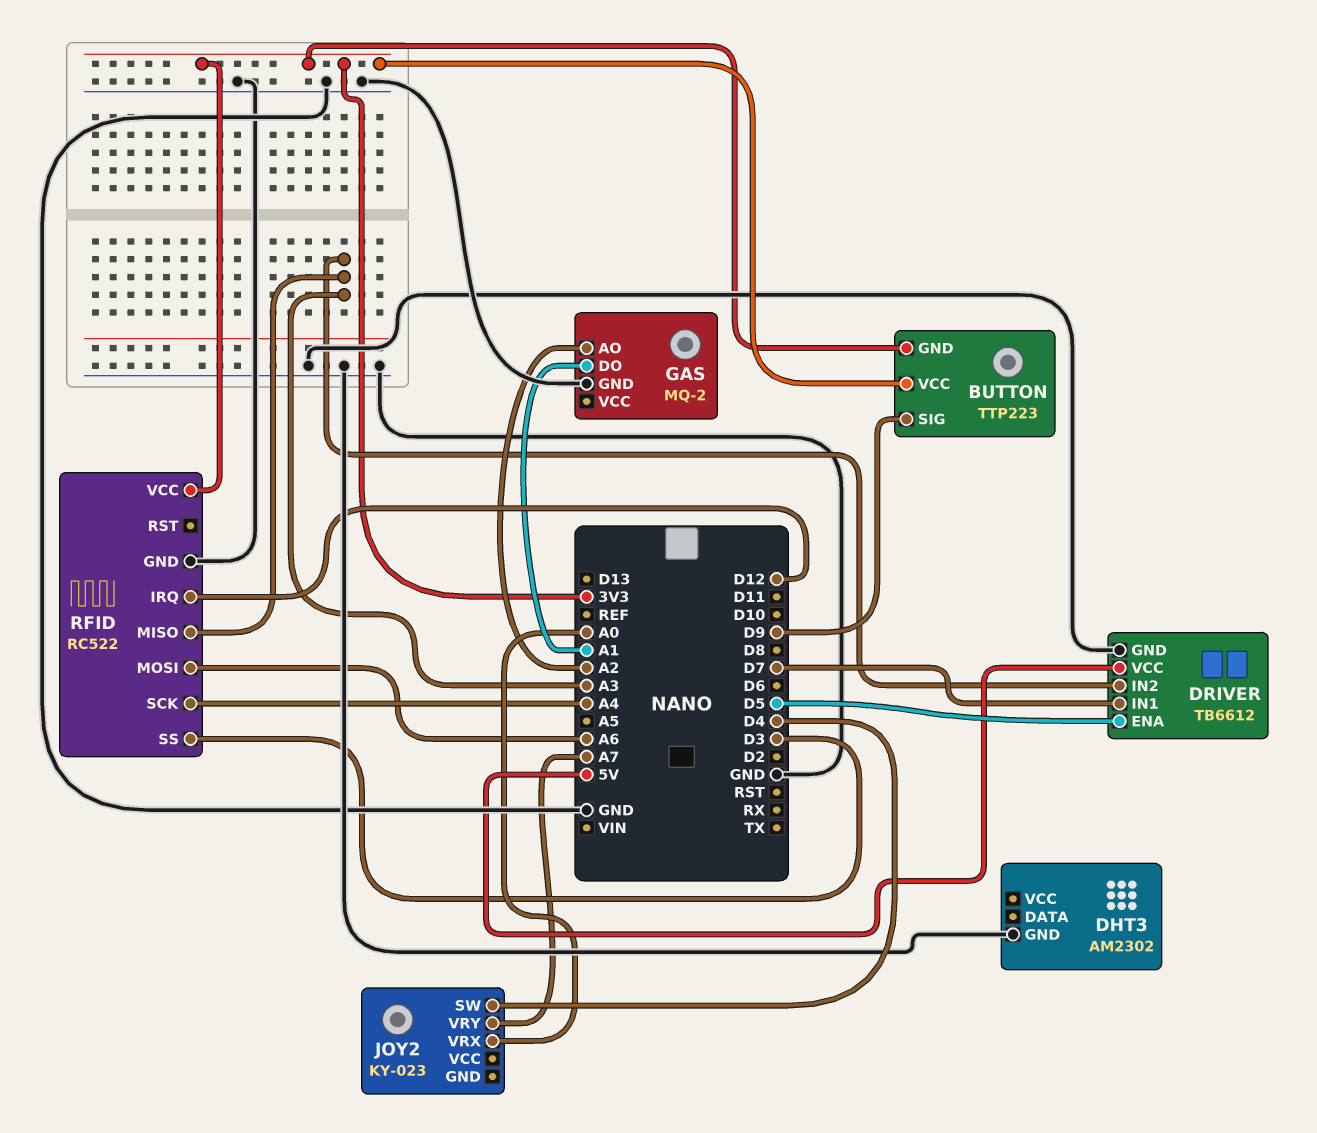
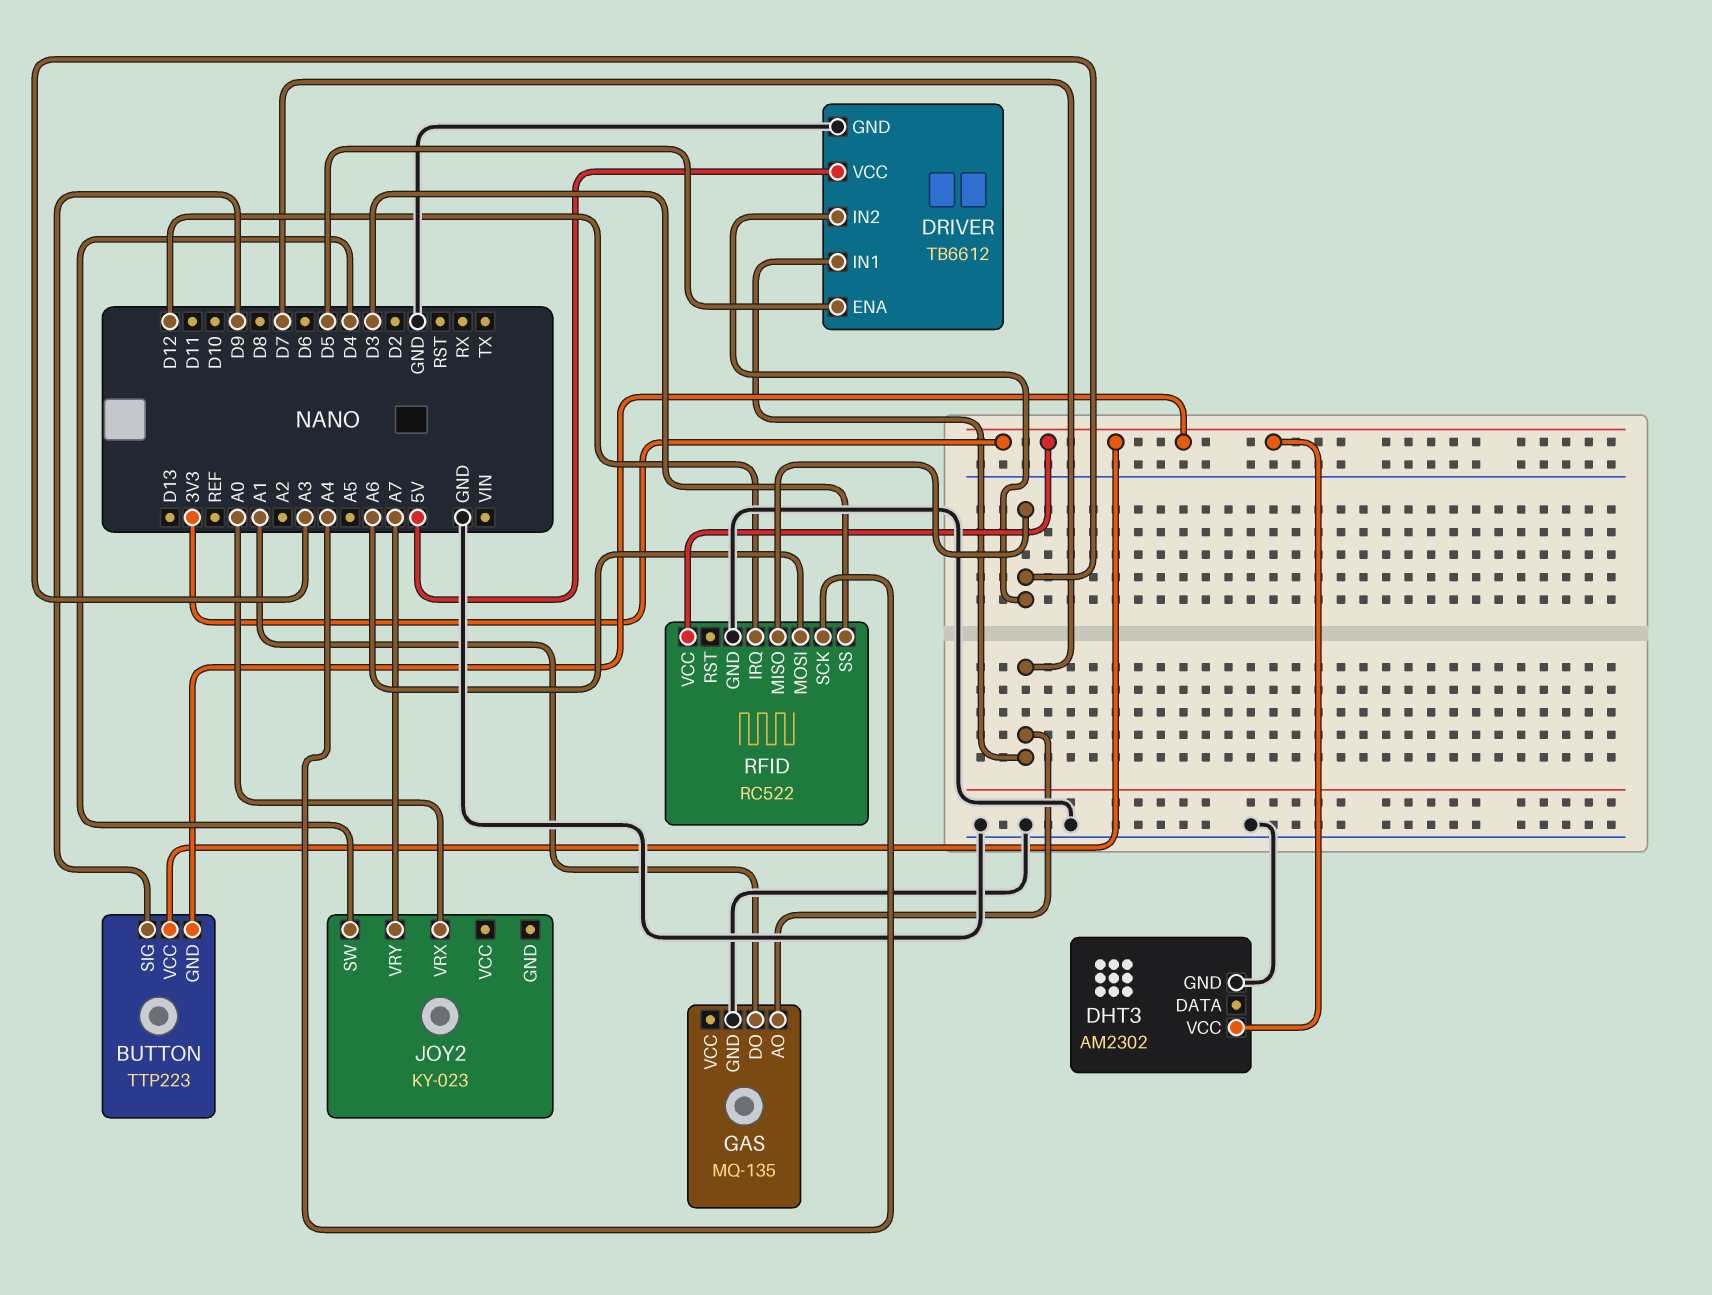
DHT3 pin VCC: none -> 3V3
GAS: MQ-2 -> MQ-135
GAS pin AO: A2 -> D7

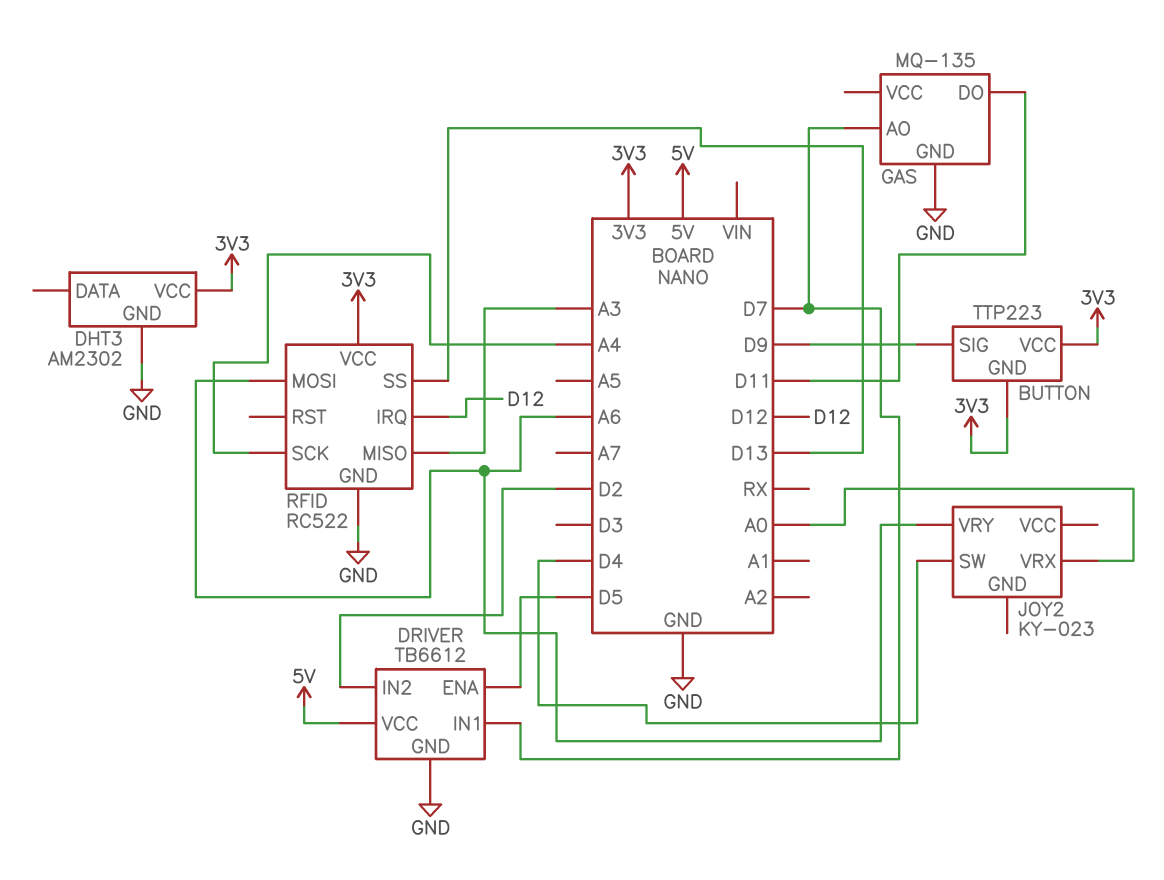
DRIVER pin IN2: A3 -> D2
GAS pin DO: A1 -> D11
JOY2 pin VRY: A7 -> A6
RFID pin SS: D3 -> D13

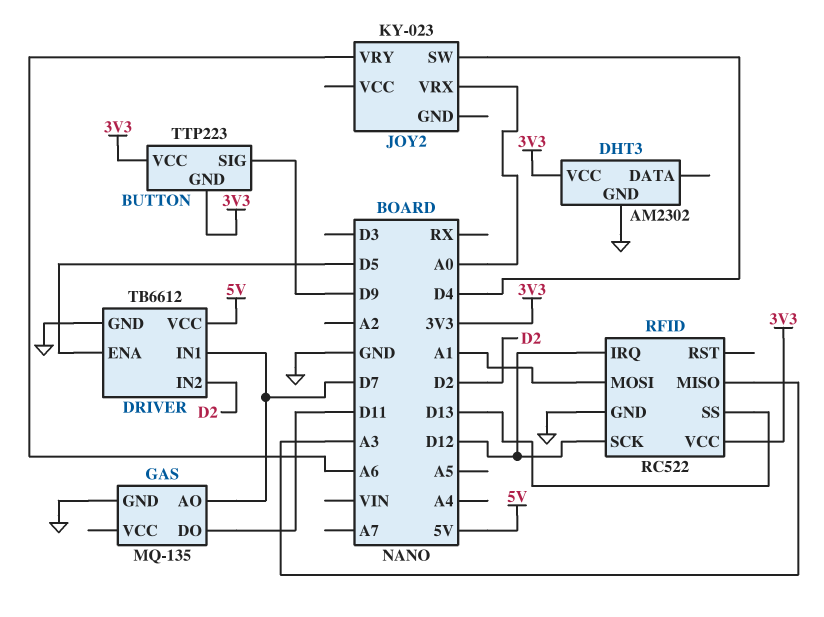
RFID pin MOSI: A6 -> A1
RFID pin SCK: A4 -> D12

